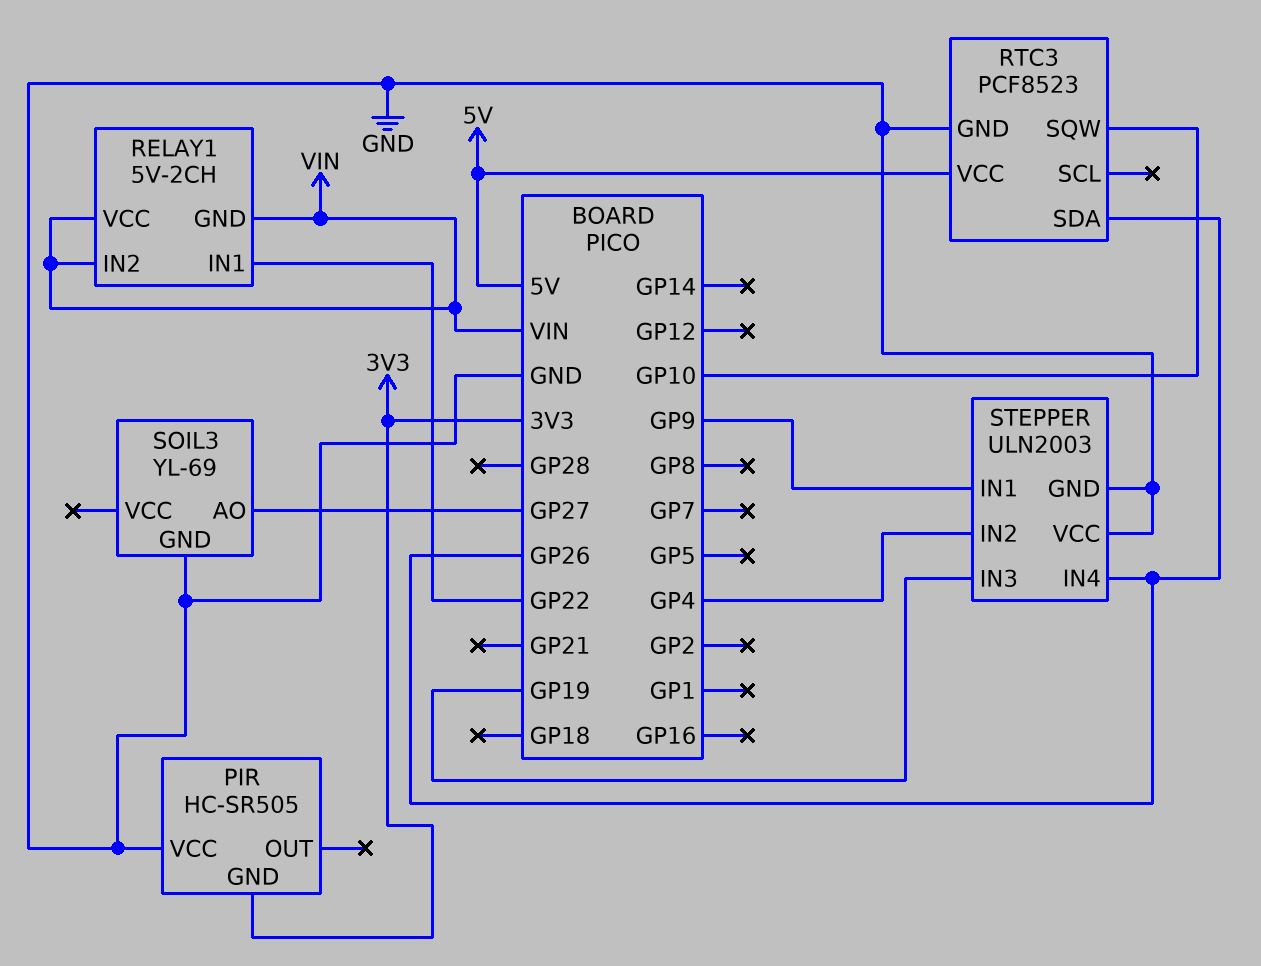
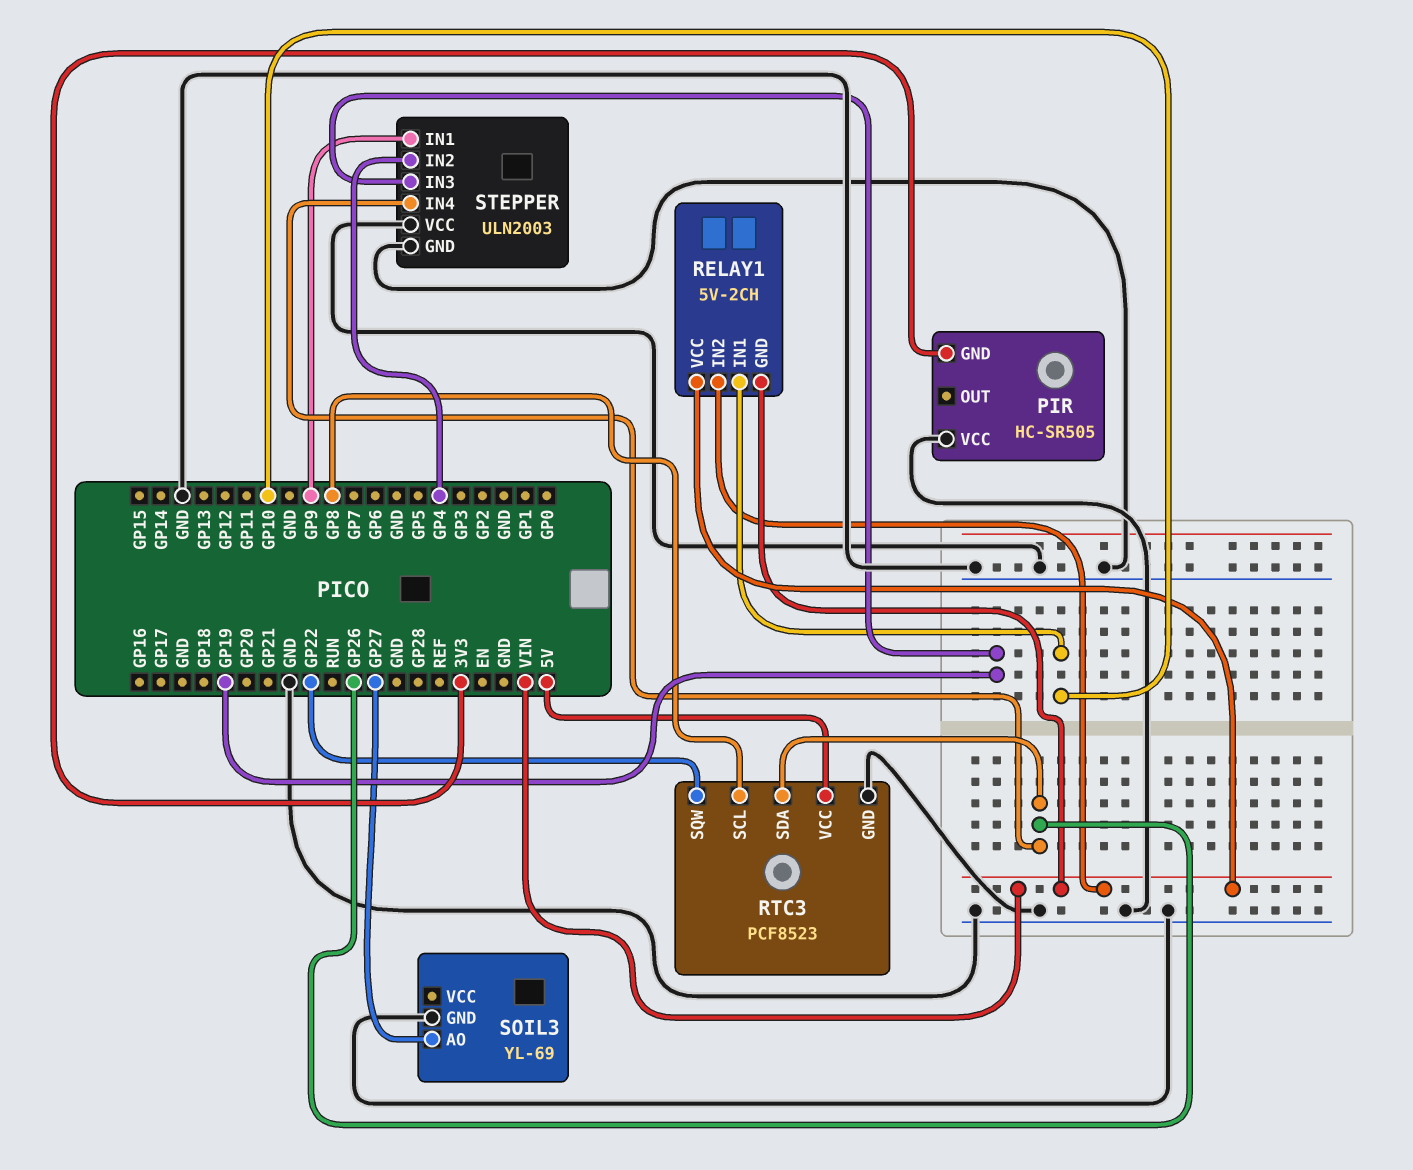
RELAY1 pin IN1: GP22 -> GP10
RTC3 pin SCL: none -> GP8
RTC3 pin SQW: GP10 -> GP22

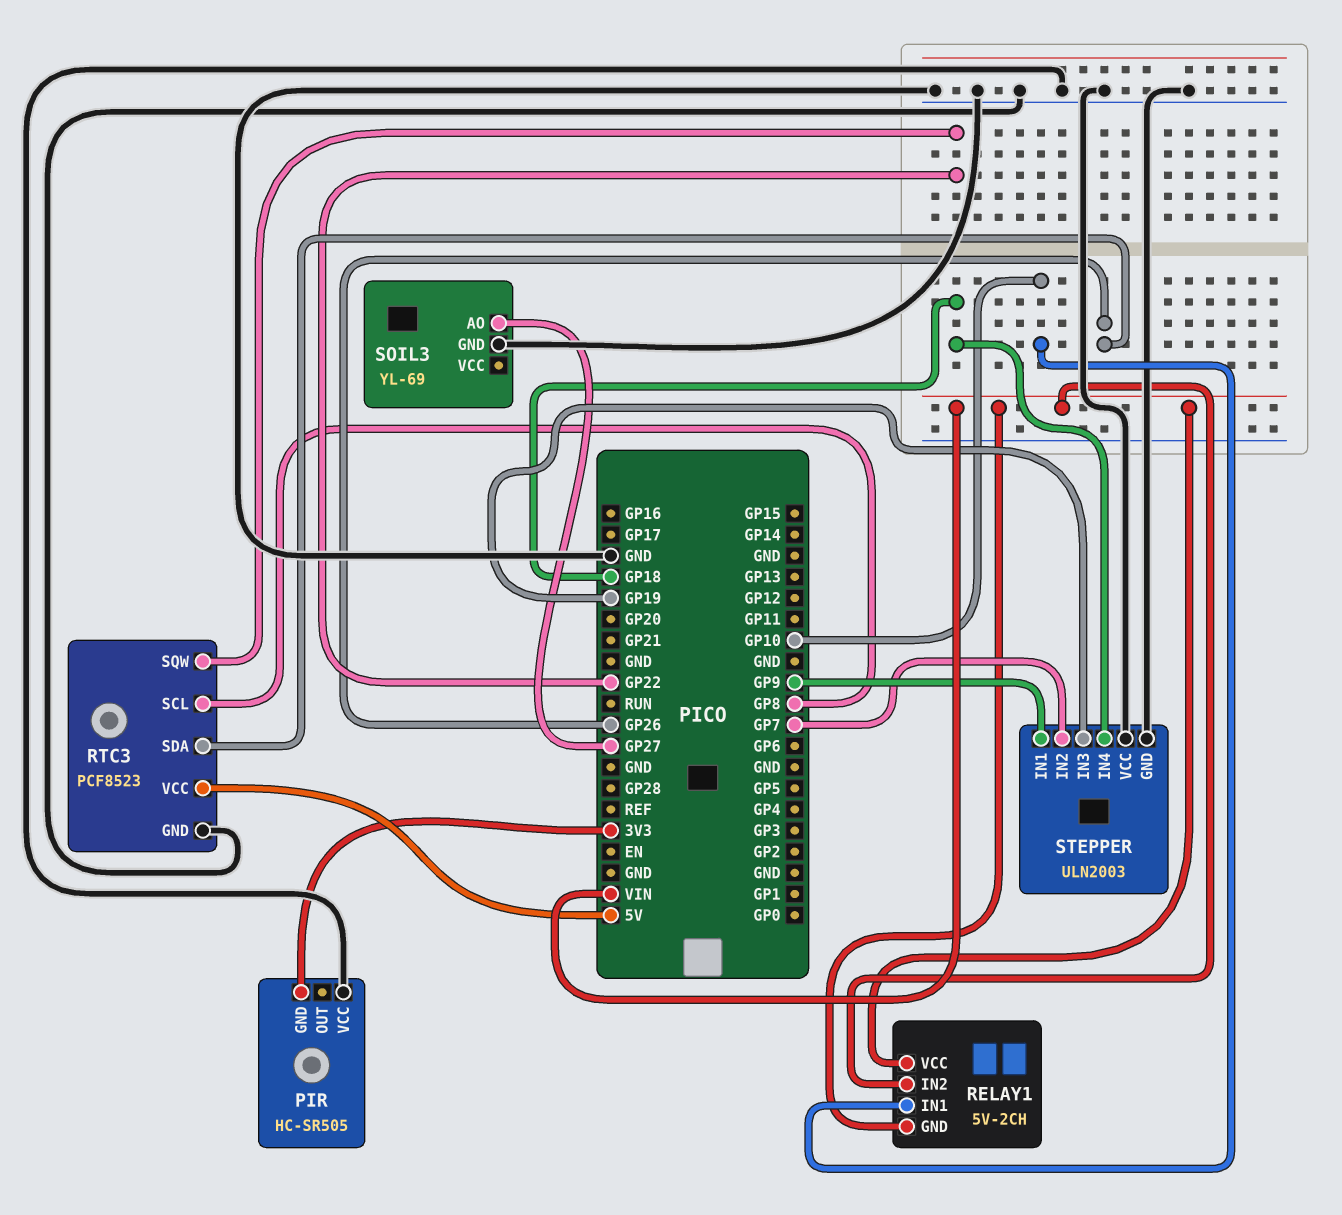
STEPPER pin IN2: GP4 -> GP7
STEPPER pin IN4: GP26 -> GP18

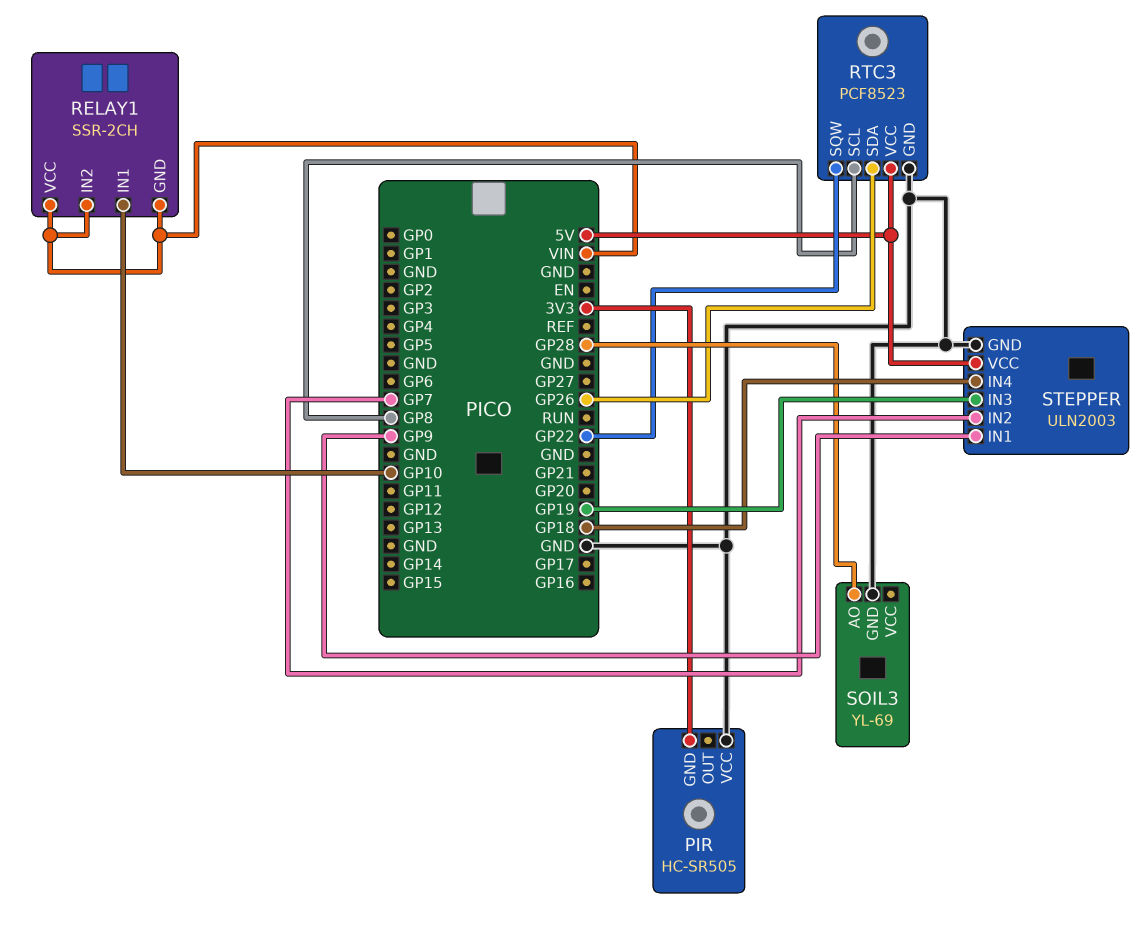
RELAY1: 5V-2CH -> SSR-2CH
SOIL3 pin AO: GP27 -> GP28
STEPPER pin VCC: GND -> 5V

